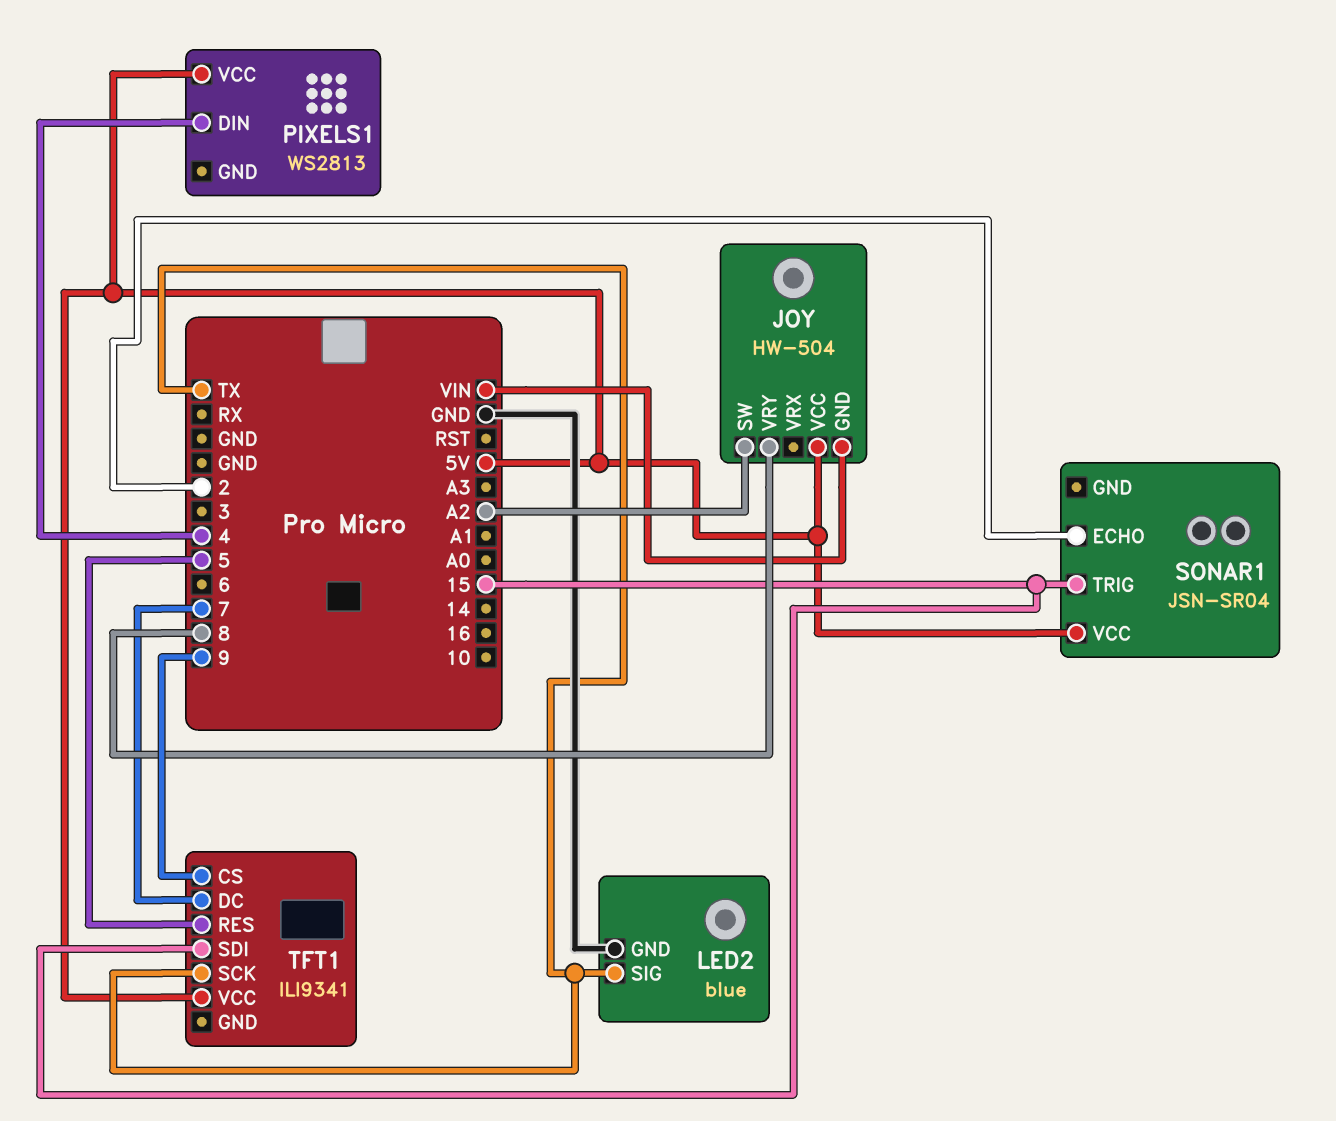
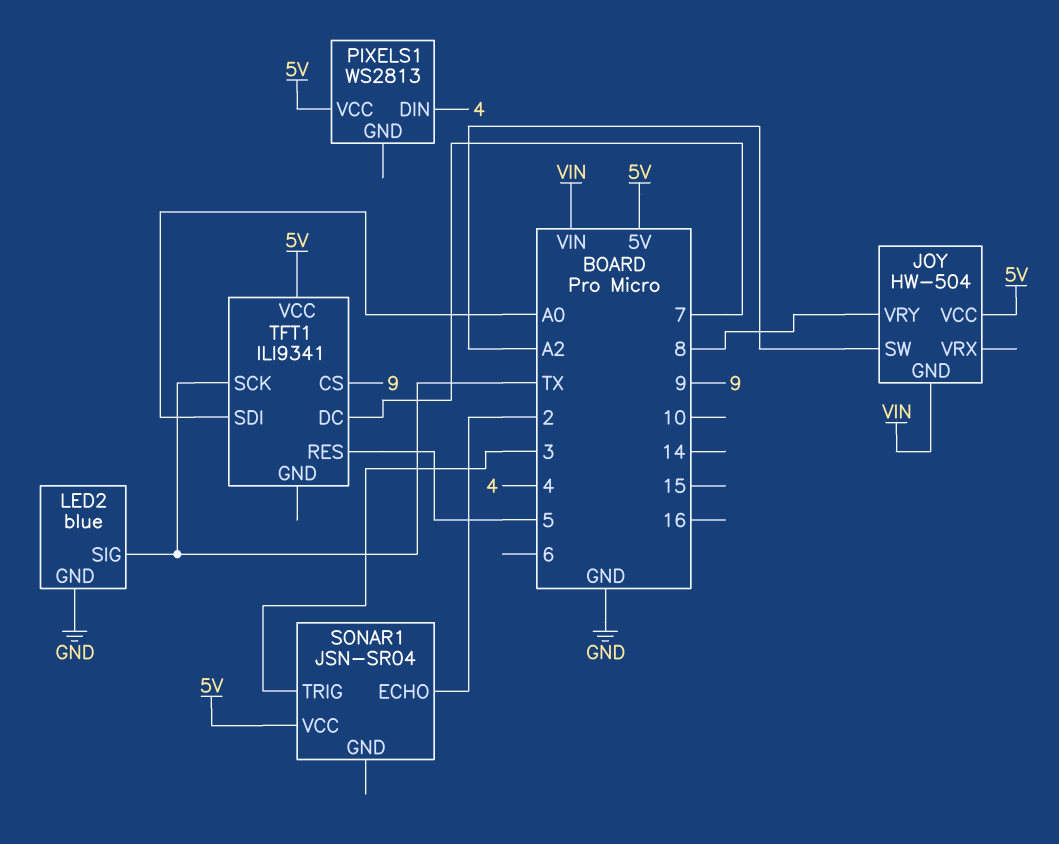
SONAR1 pin TRIG: 15 -> 3
TFT1 pin SDI: 15 -> A0

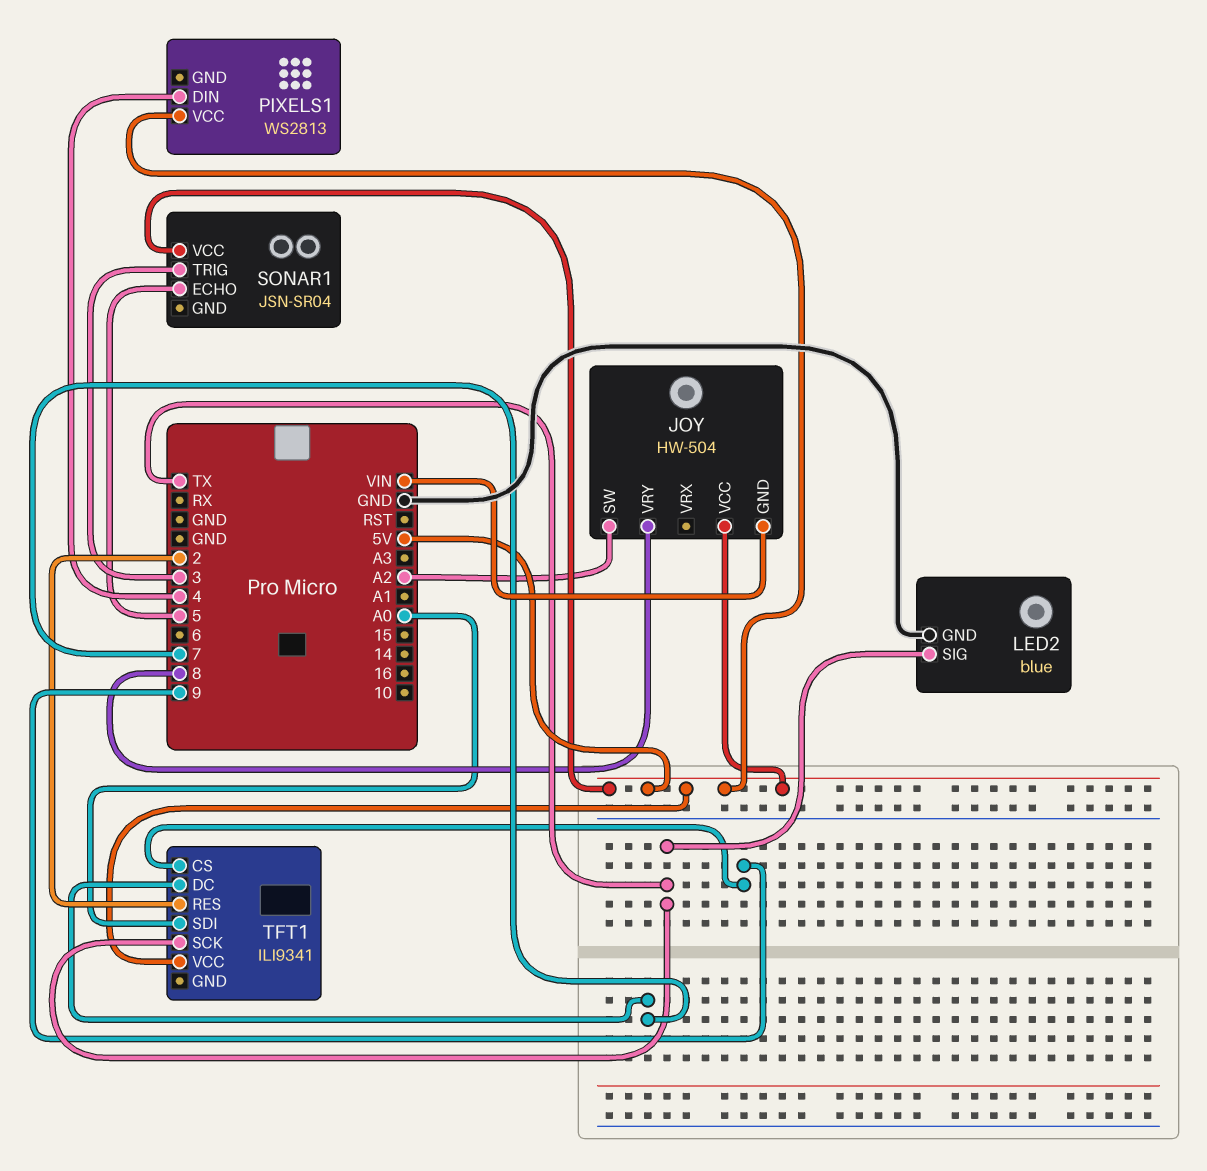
SONAR1 pin ECHO: 2 -> 5
TFT1 pin RES: 5 -> 2

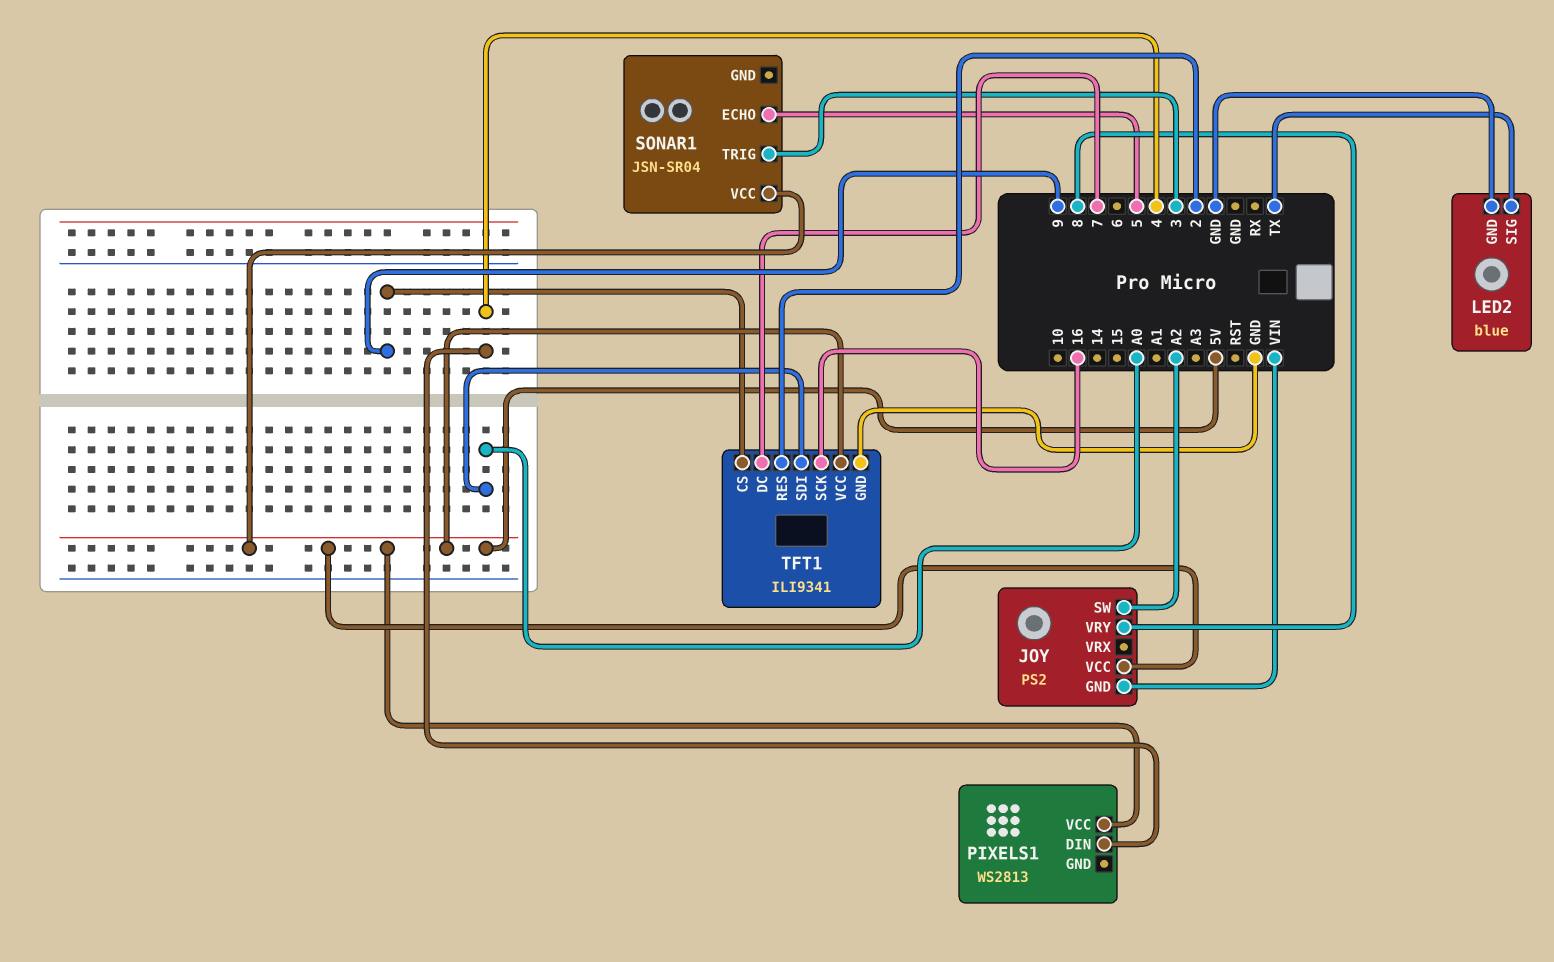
JOY: HW-504 -> PS2
TFT1 pin GND: none -> GND
TFT1 pin SCK: TX -> 16

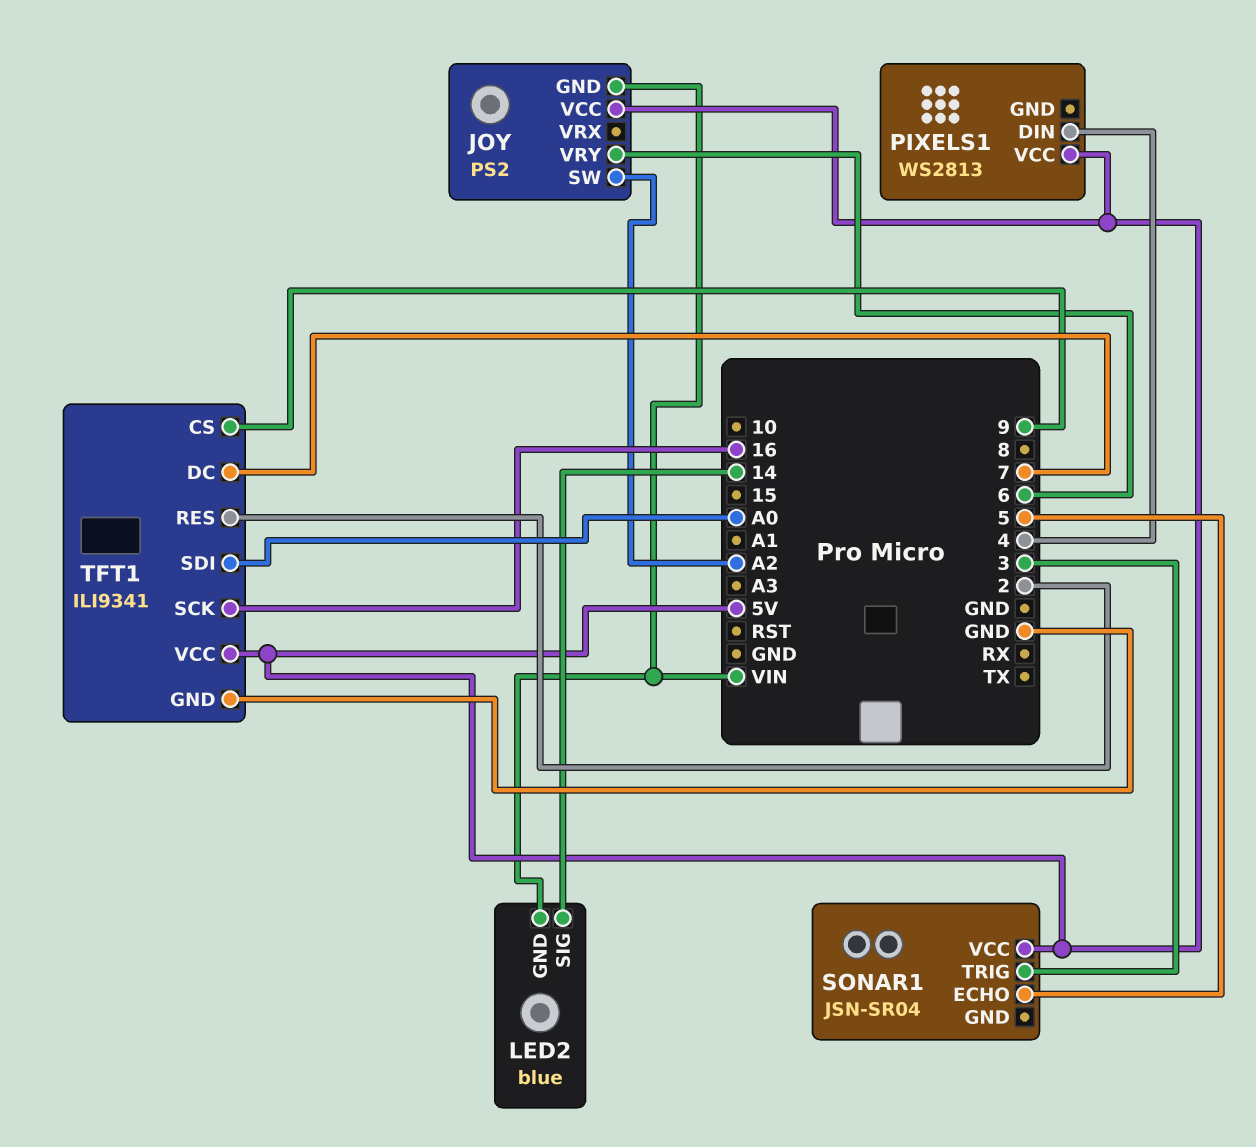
JOY pin VRY: 8 -> 6
LED2 pin GND: GND -> VIN
LED2 pin SIG: TX -> 14

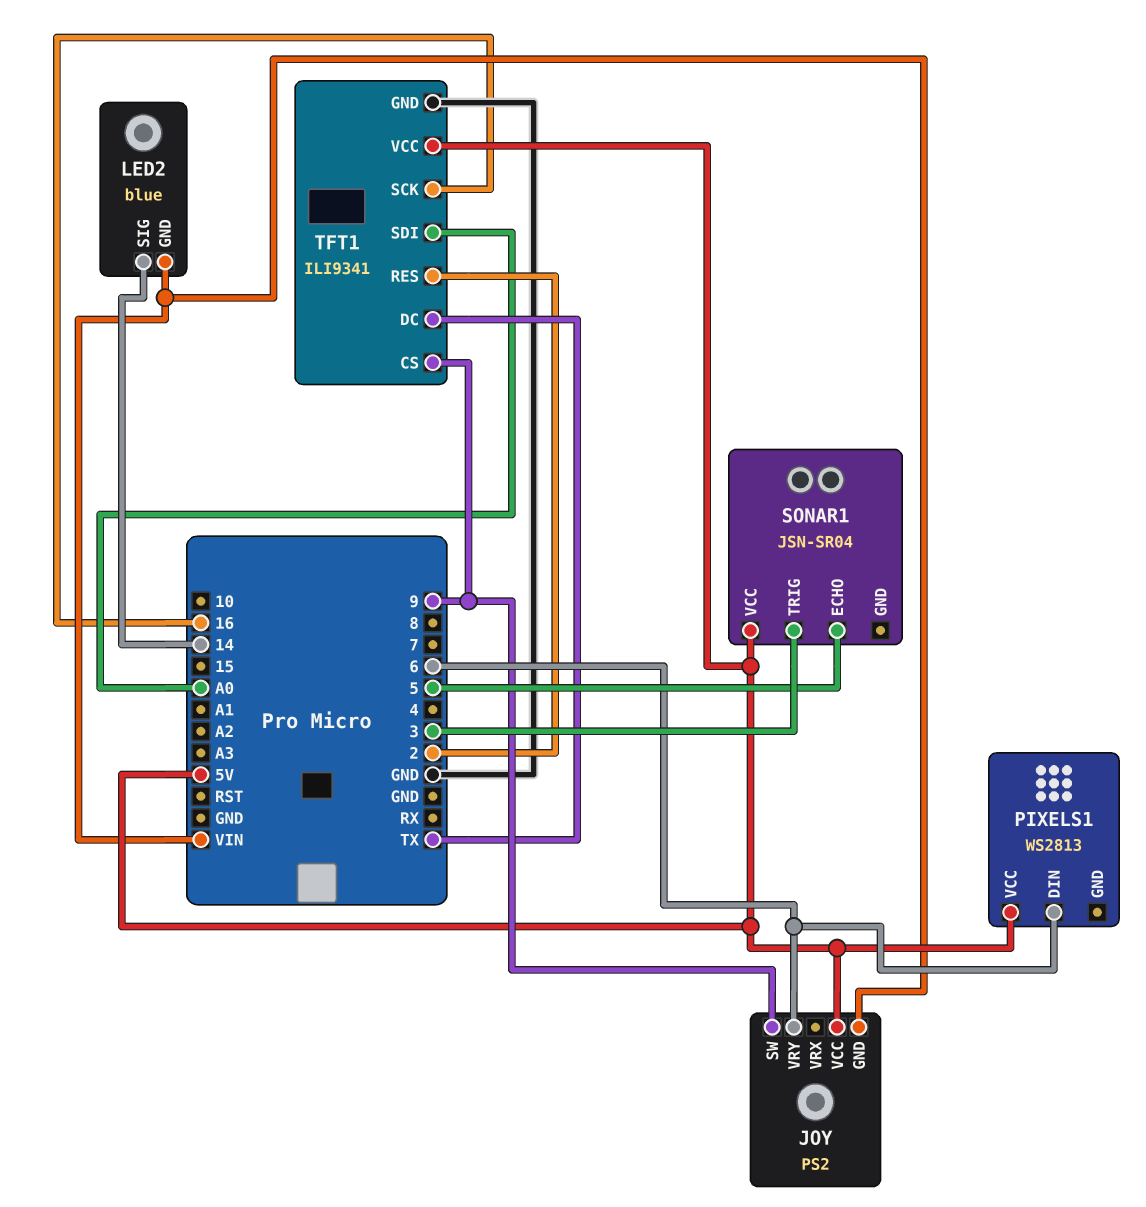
JOY pin SW: A2 -> 9
PIXELS1 pin DIN: 4 -> 6
TFT1 pin DC: 7 -> TX

